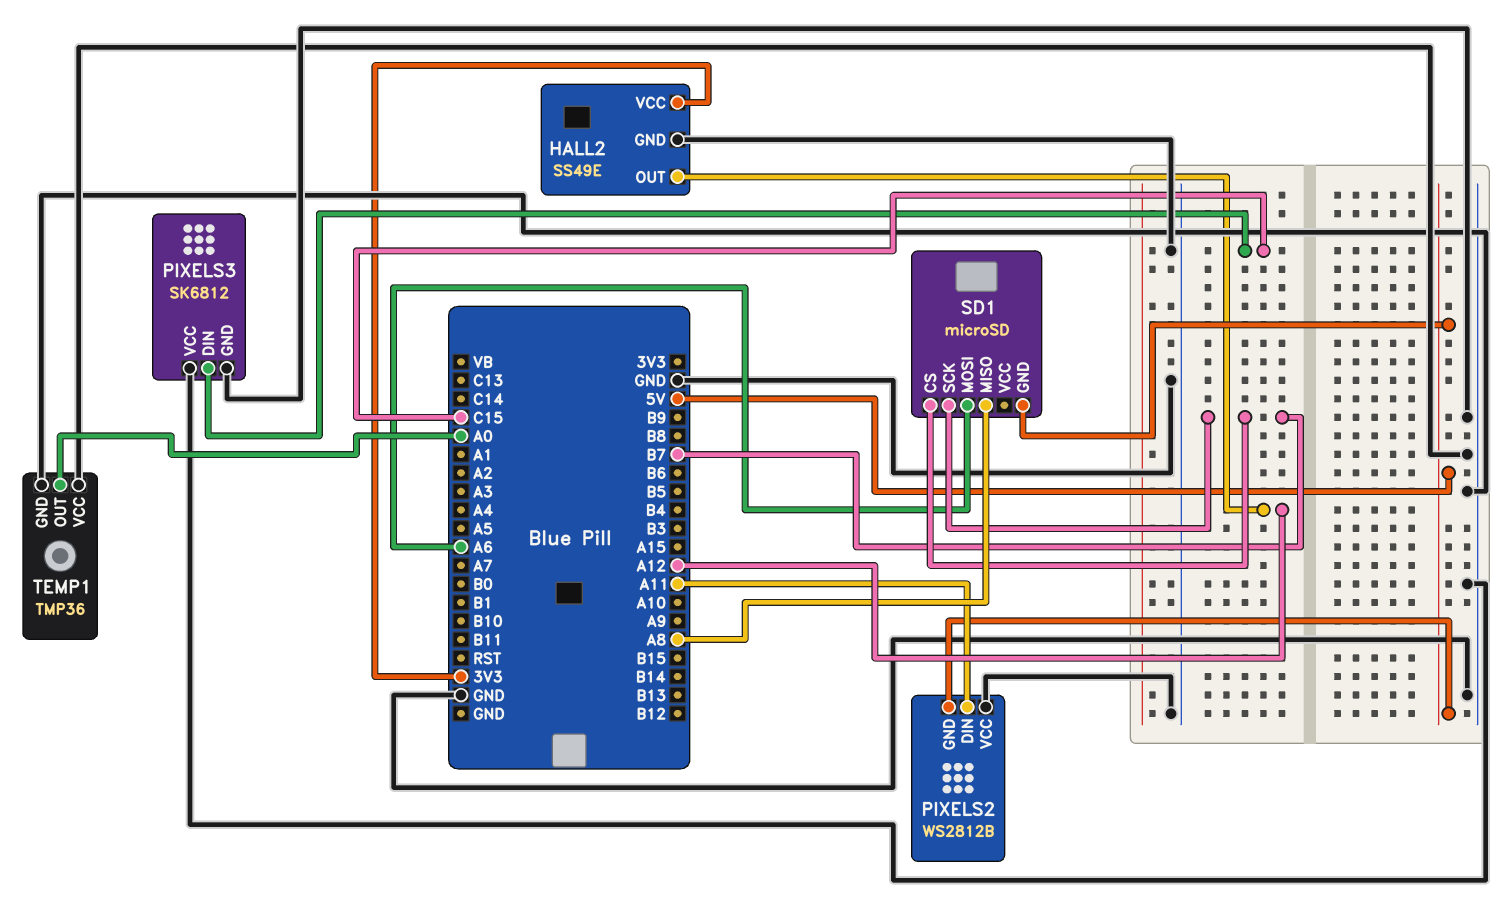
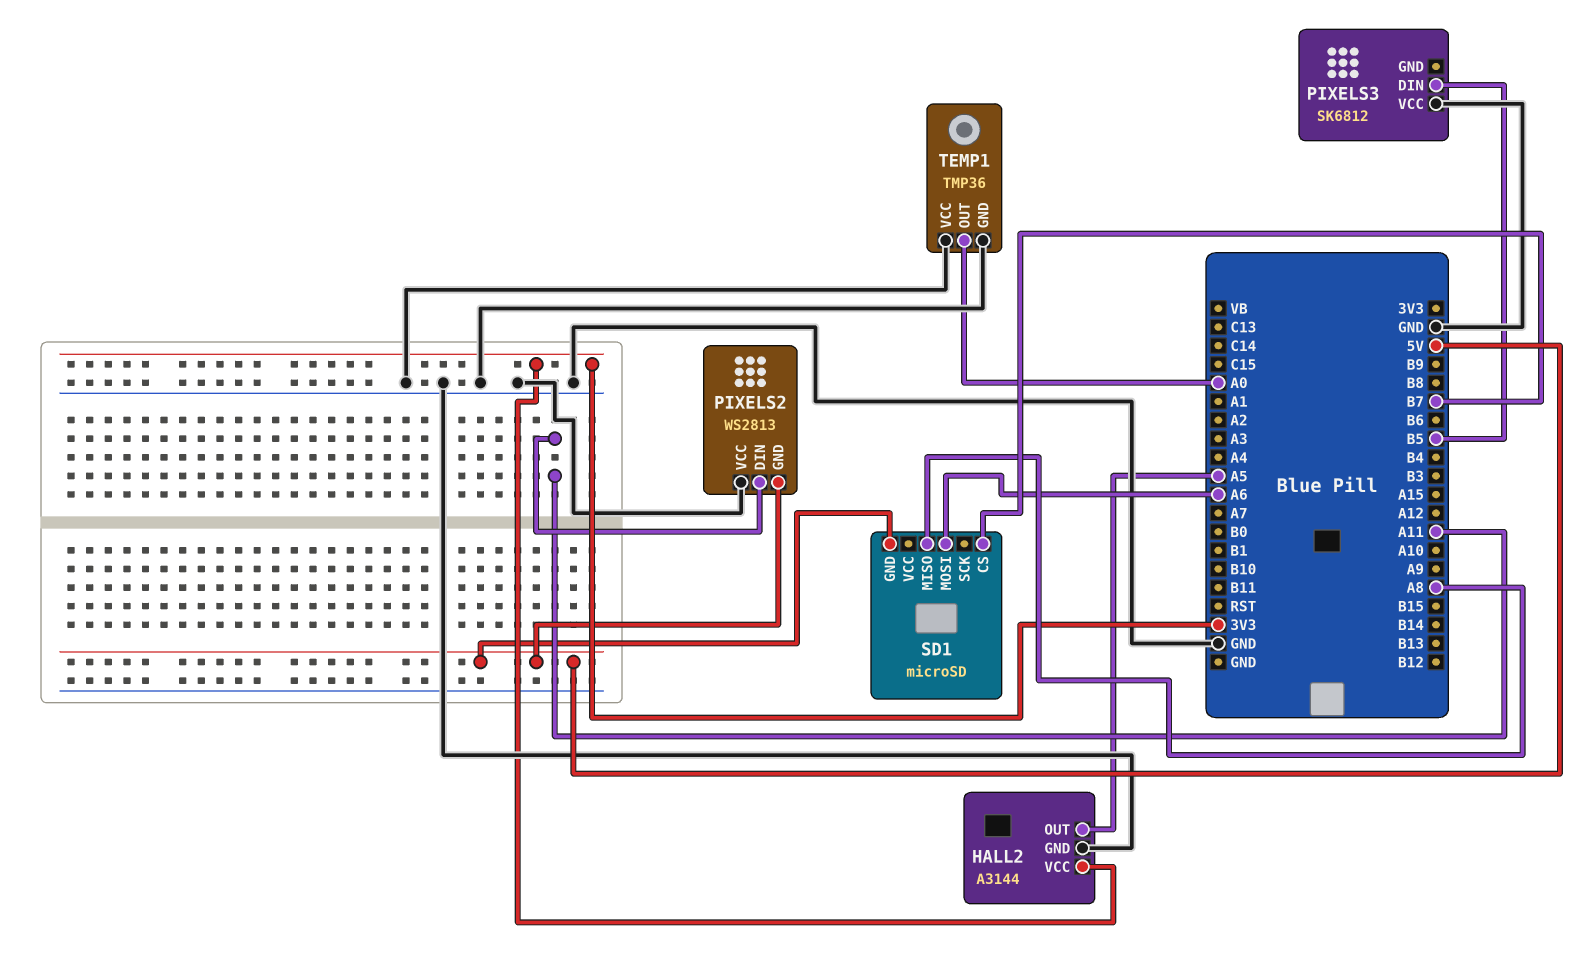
HALL2: SS49E -> A3144
HALL2 pin OUT: A12 -> A5
PIXELS2: WS2812B -> WS2813
PIXELS3 pin DIN: C15 -> B5
PIXELS3 pin GND: GND -> none
SD1 pin SCK: B7 -> none

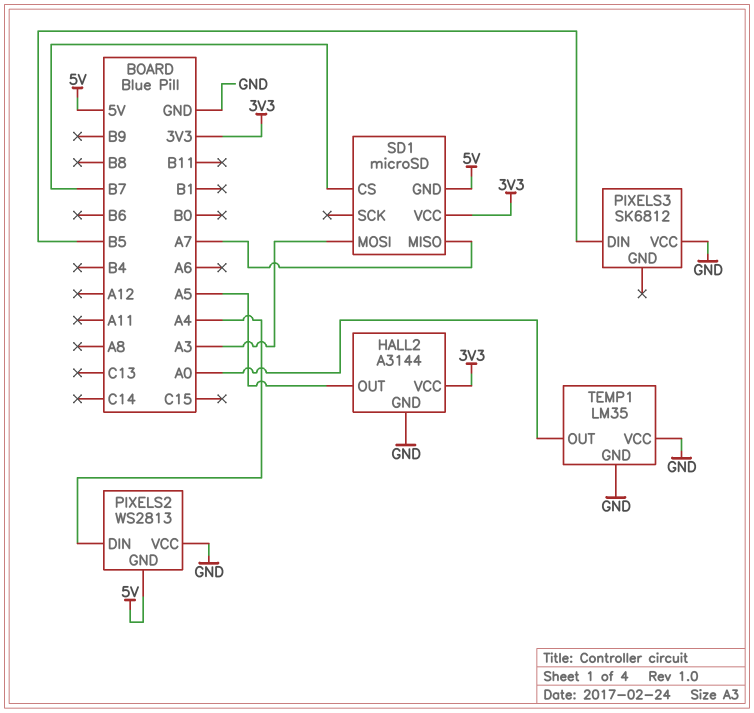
PIXELS2 pin DIN: A11 -> A4
SD1 pin MISO: A8 -> A7
SD1 pin MOSI: A6 -> A3
SD1 pin VCC: none -> 3V3
TEMP1: TMP36 -> LM35

